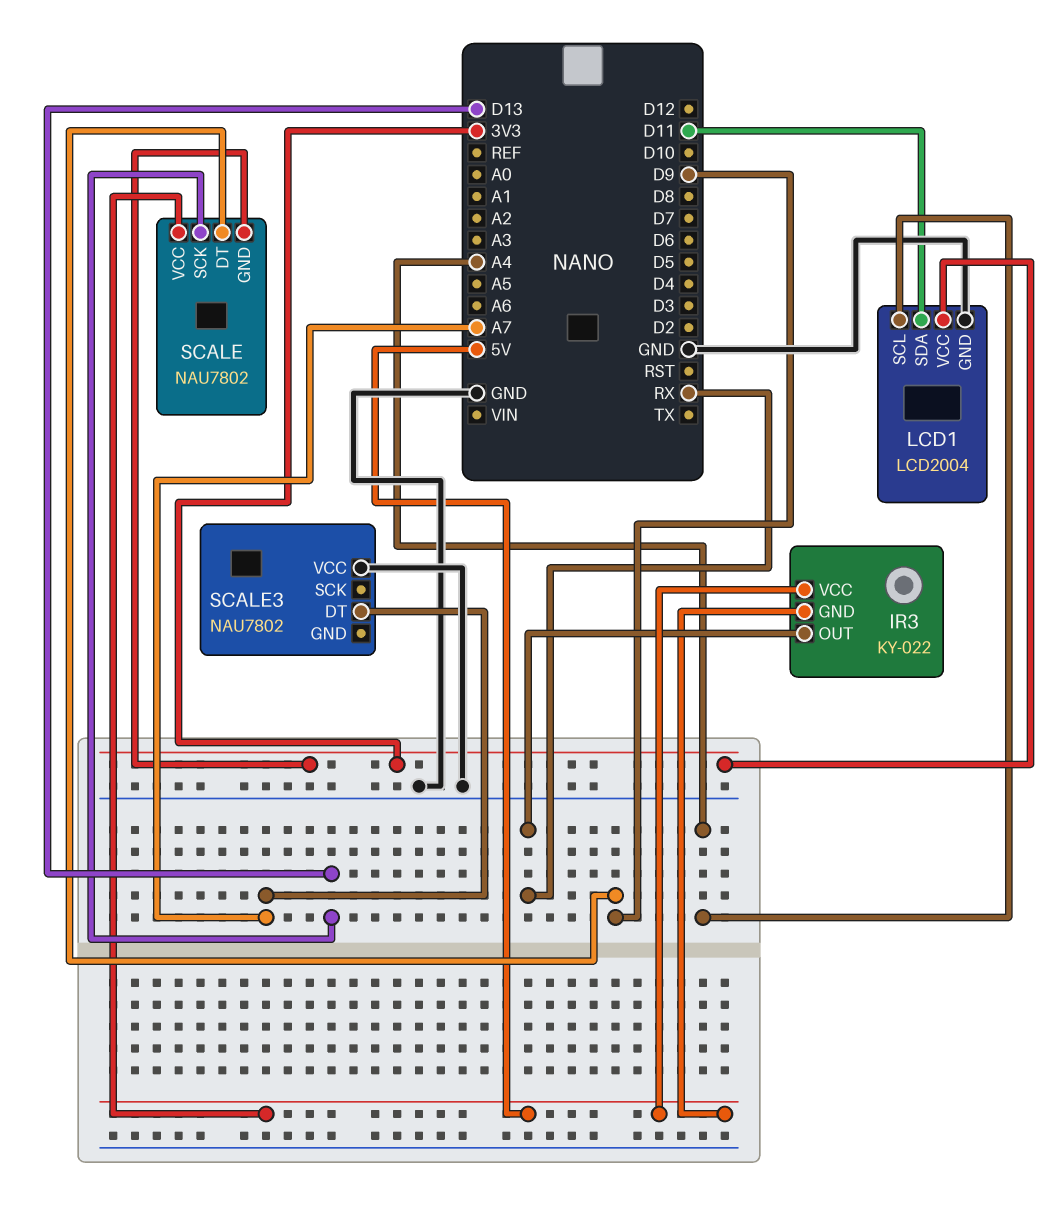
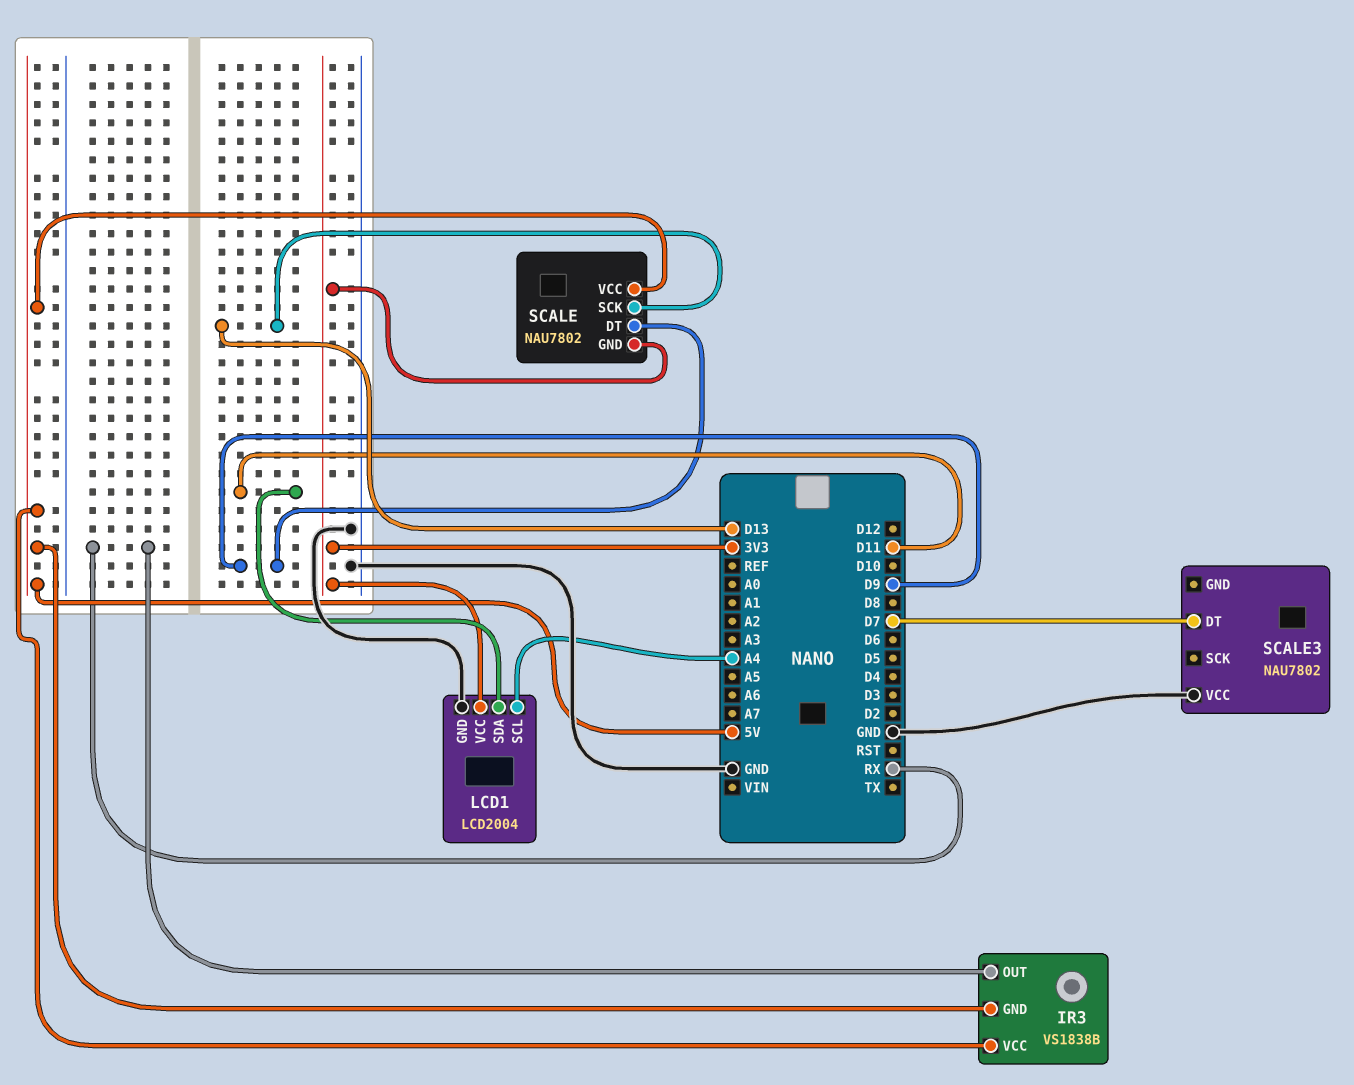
IR3: KY-022 -> VS1838B
SCALE3 pin DT: A7 -> D7

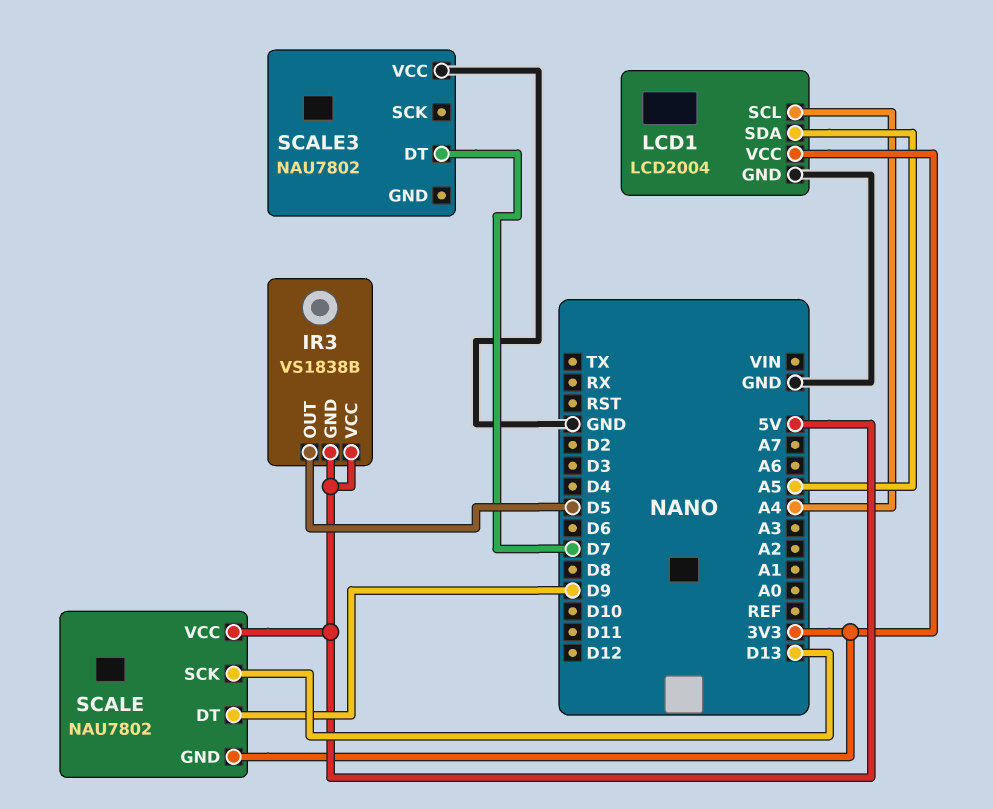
IR3 pin OUT: RX -> D5
LCD1 pin SDA: D11 -> A5

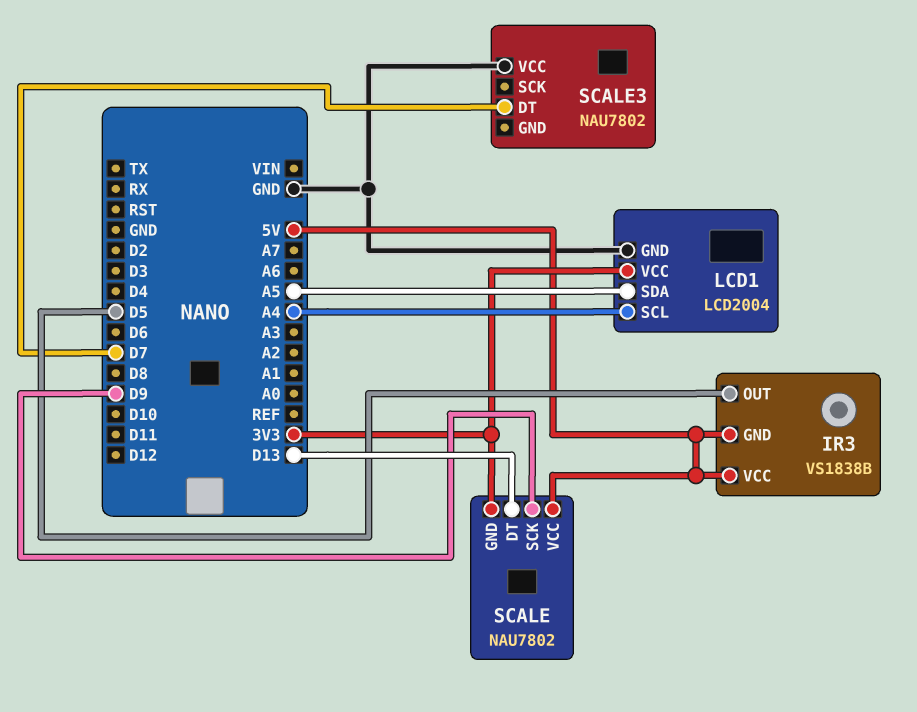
SCALE pin DT: D9 -> D13
SCALE pin SCK: D13 -> D9

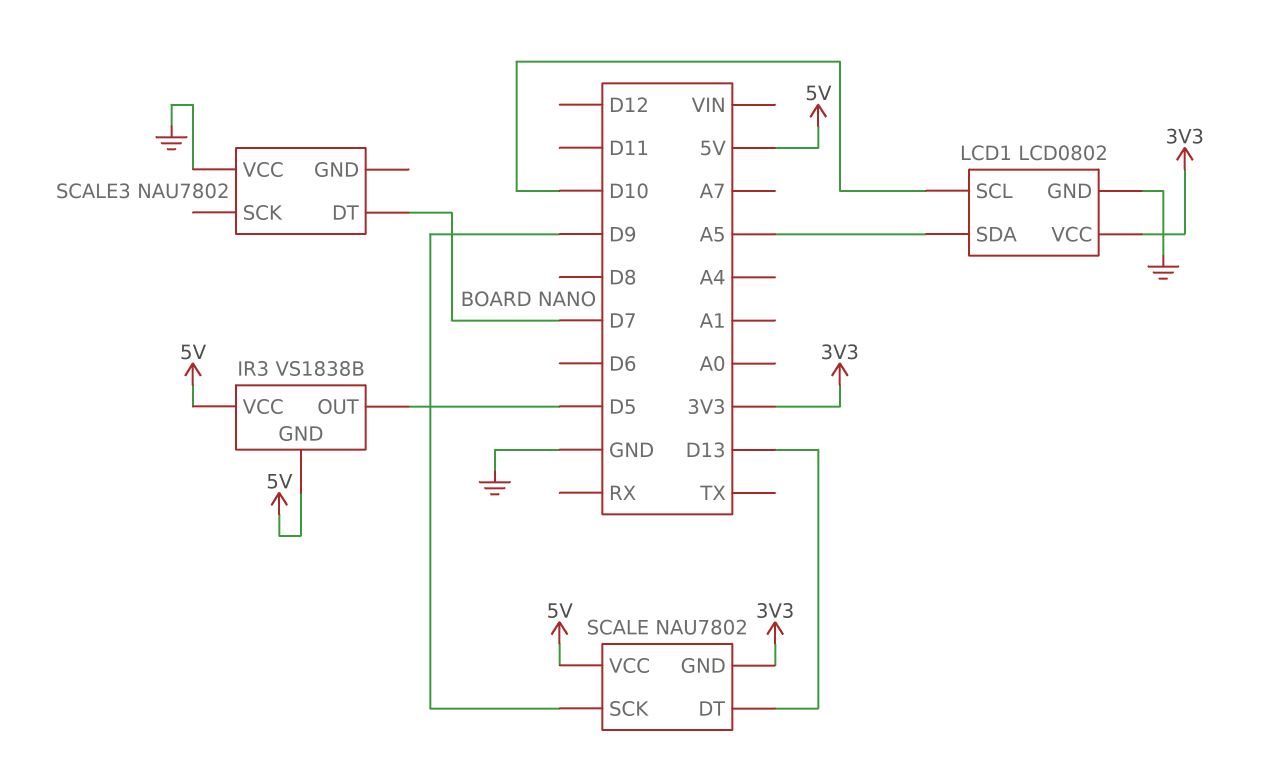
LCD1: LCD2004 -> LCD0802
LCD1 pin SCL: A4 -> D10

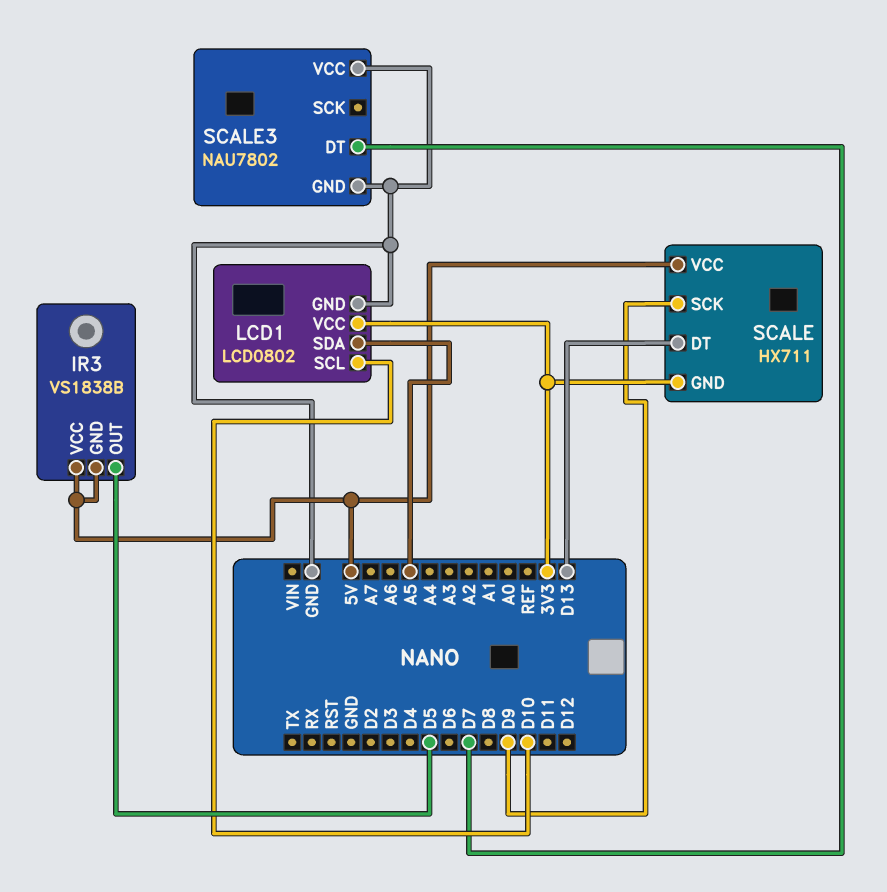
SCALE: NAU7802 -> HX711
SCALE3 pin GND: none -> GND

